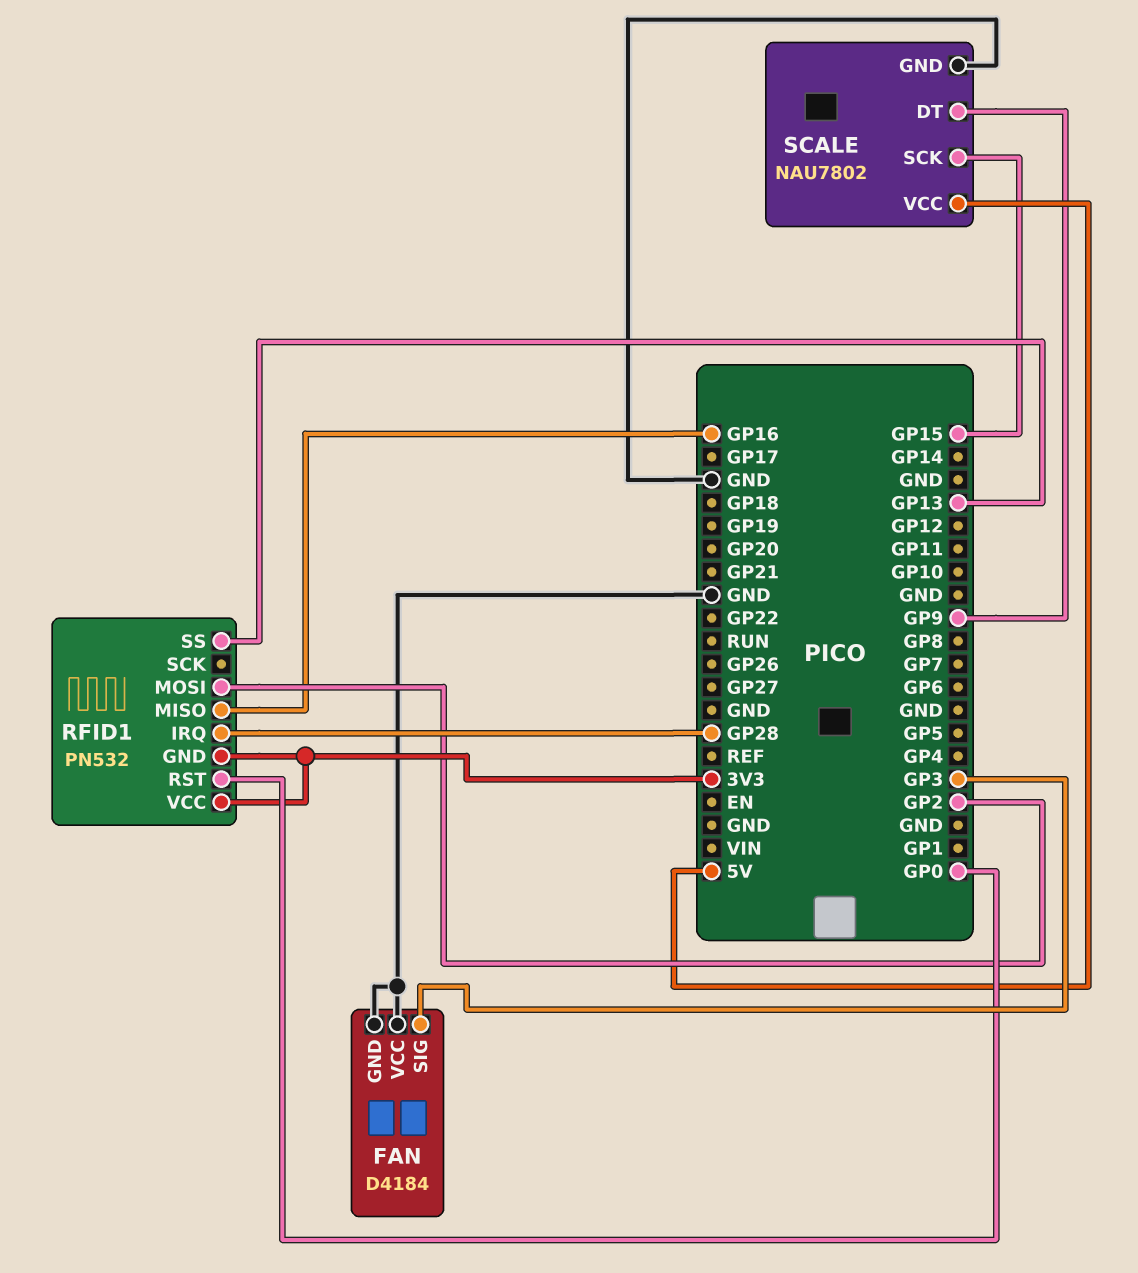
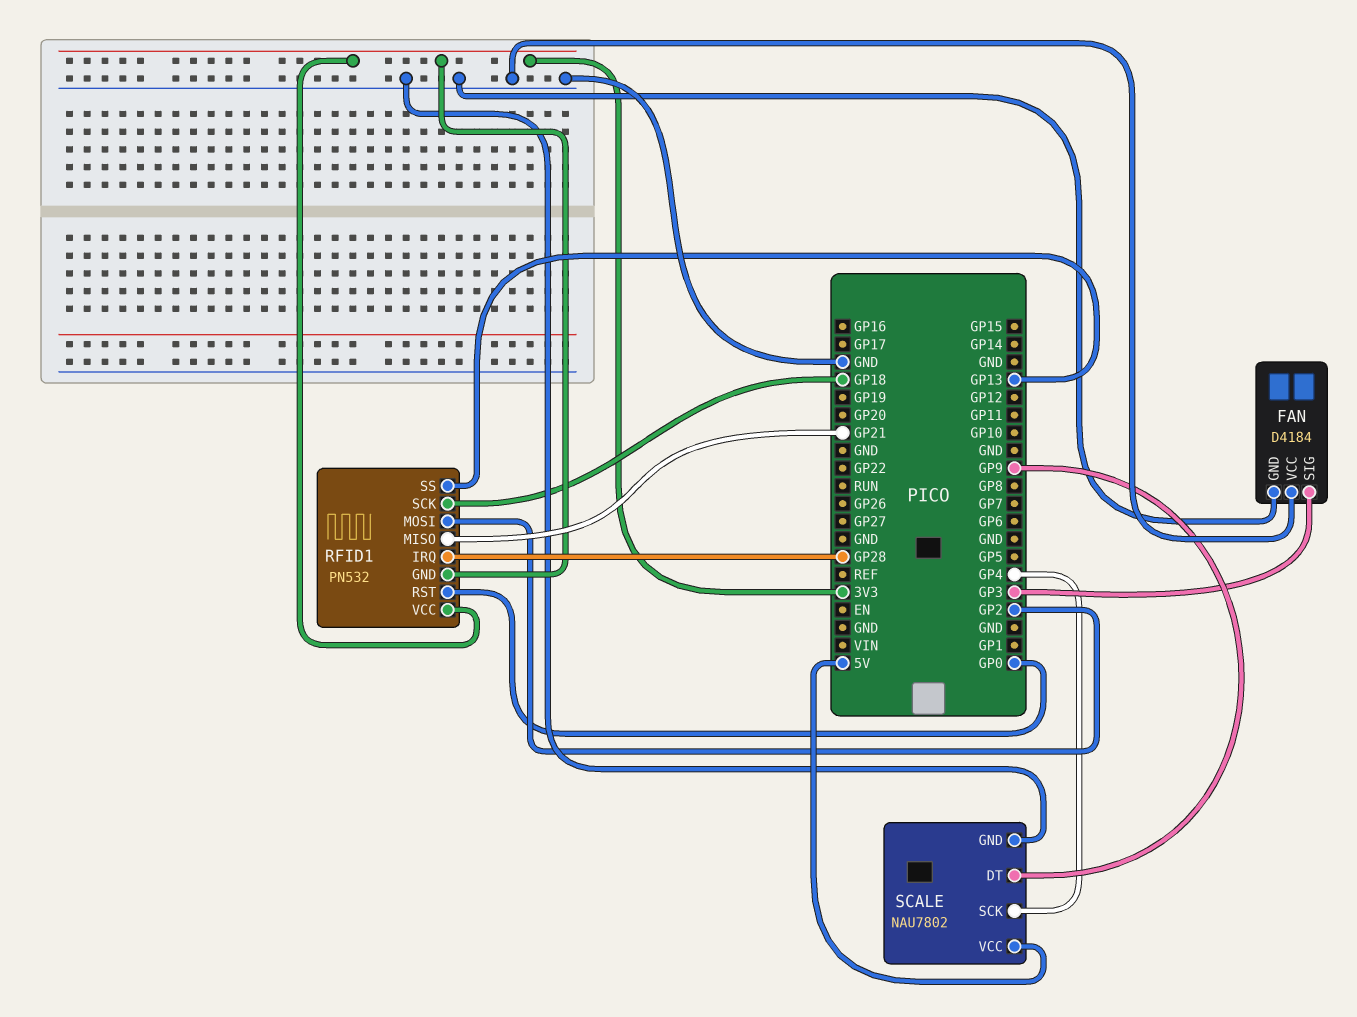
RFID1 pin MISO: GP16 -> GP21
RFID1 pin SCK: none -> GP18
SCALE pin SCK: GP15 -> GP4

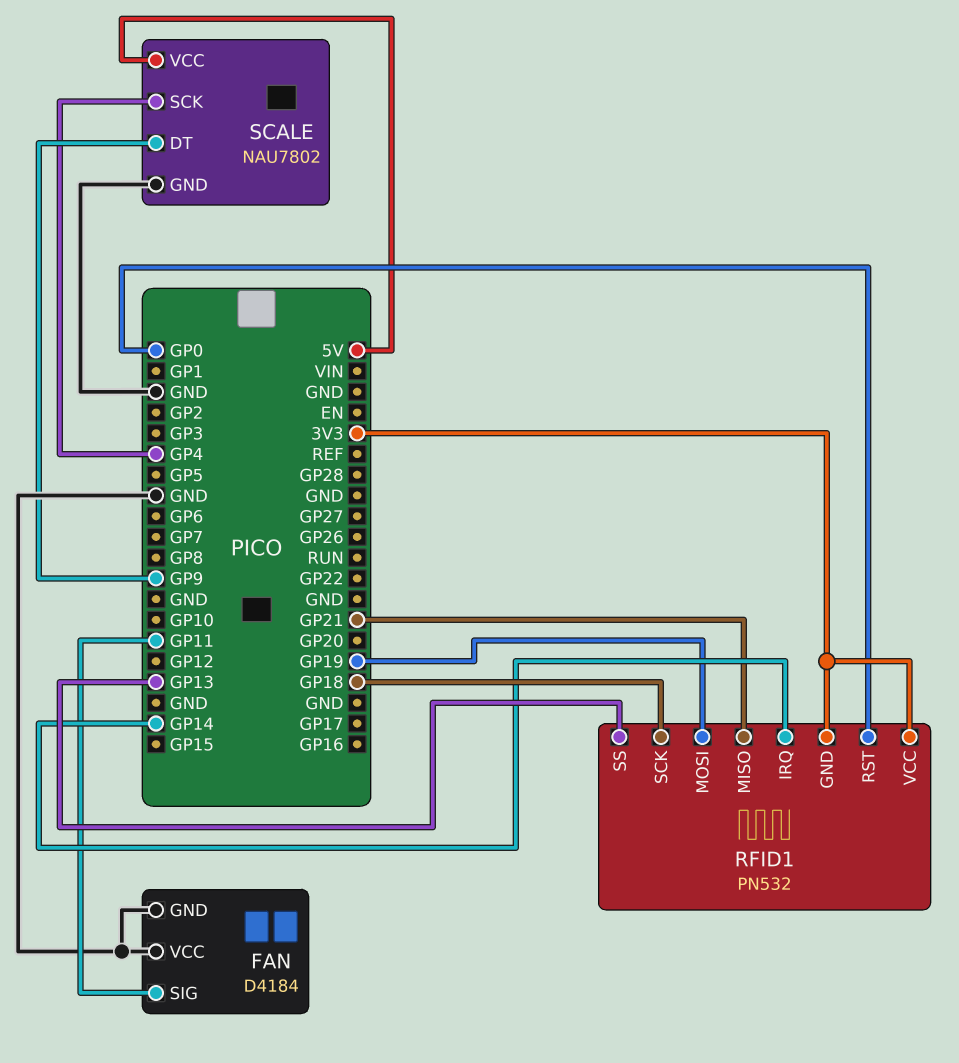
FAN pin SIG: GP3 -> GP11
RFID1 pin IRQ: GP28 -> GP14
RFID1 pin MOSI: GP2 -> GP19

